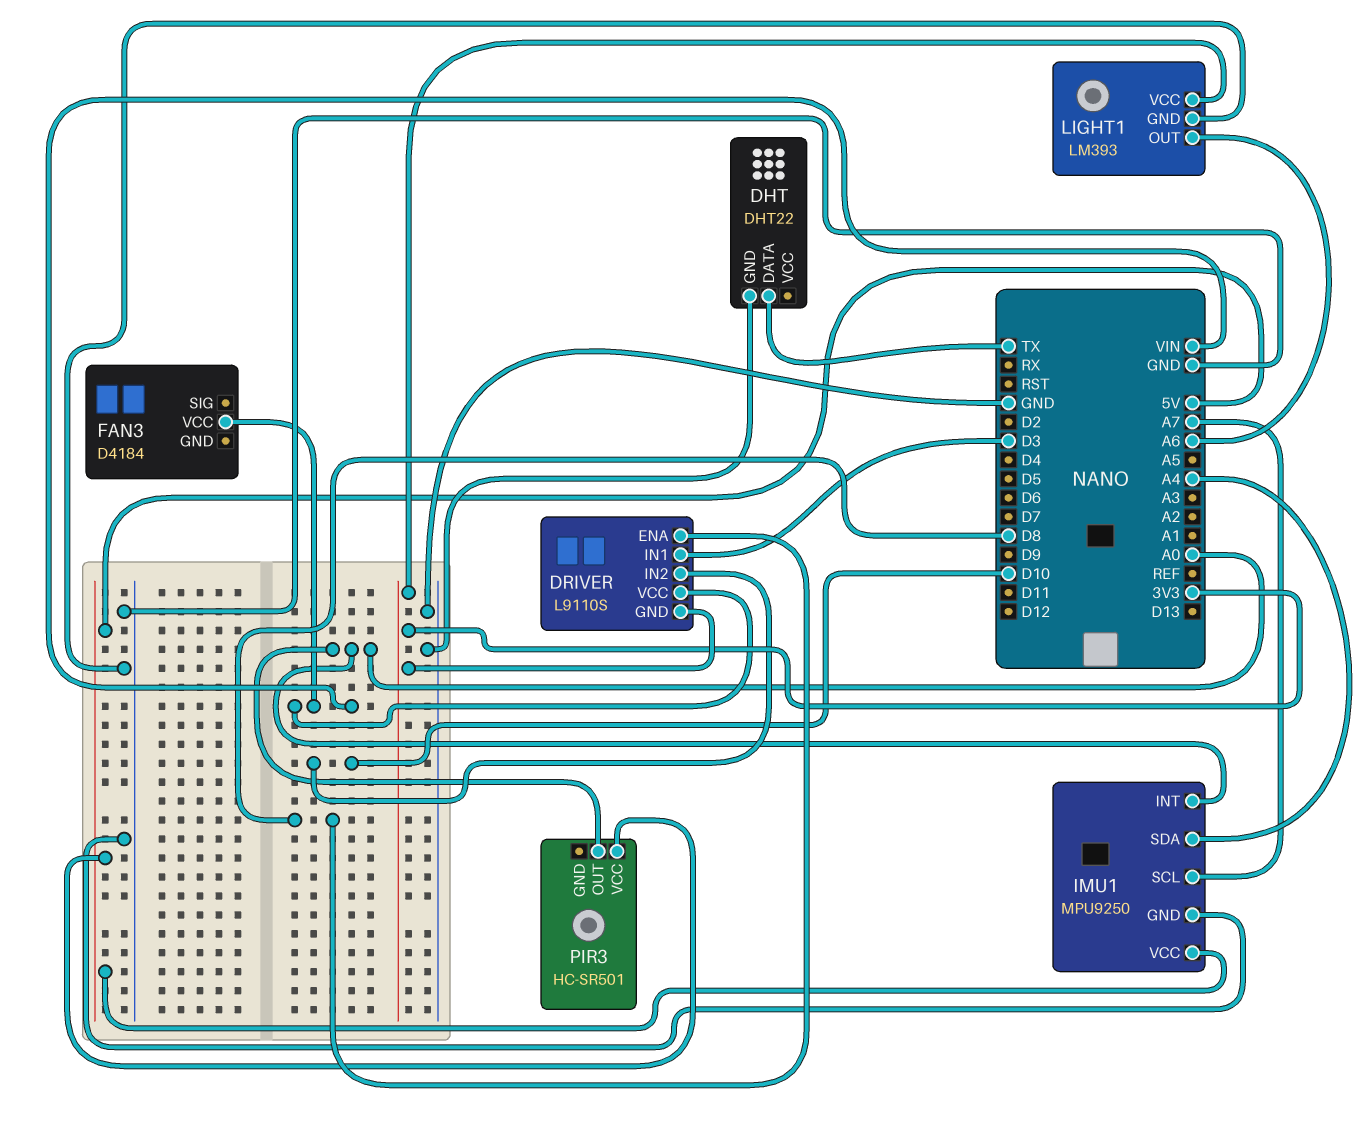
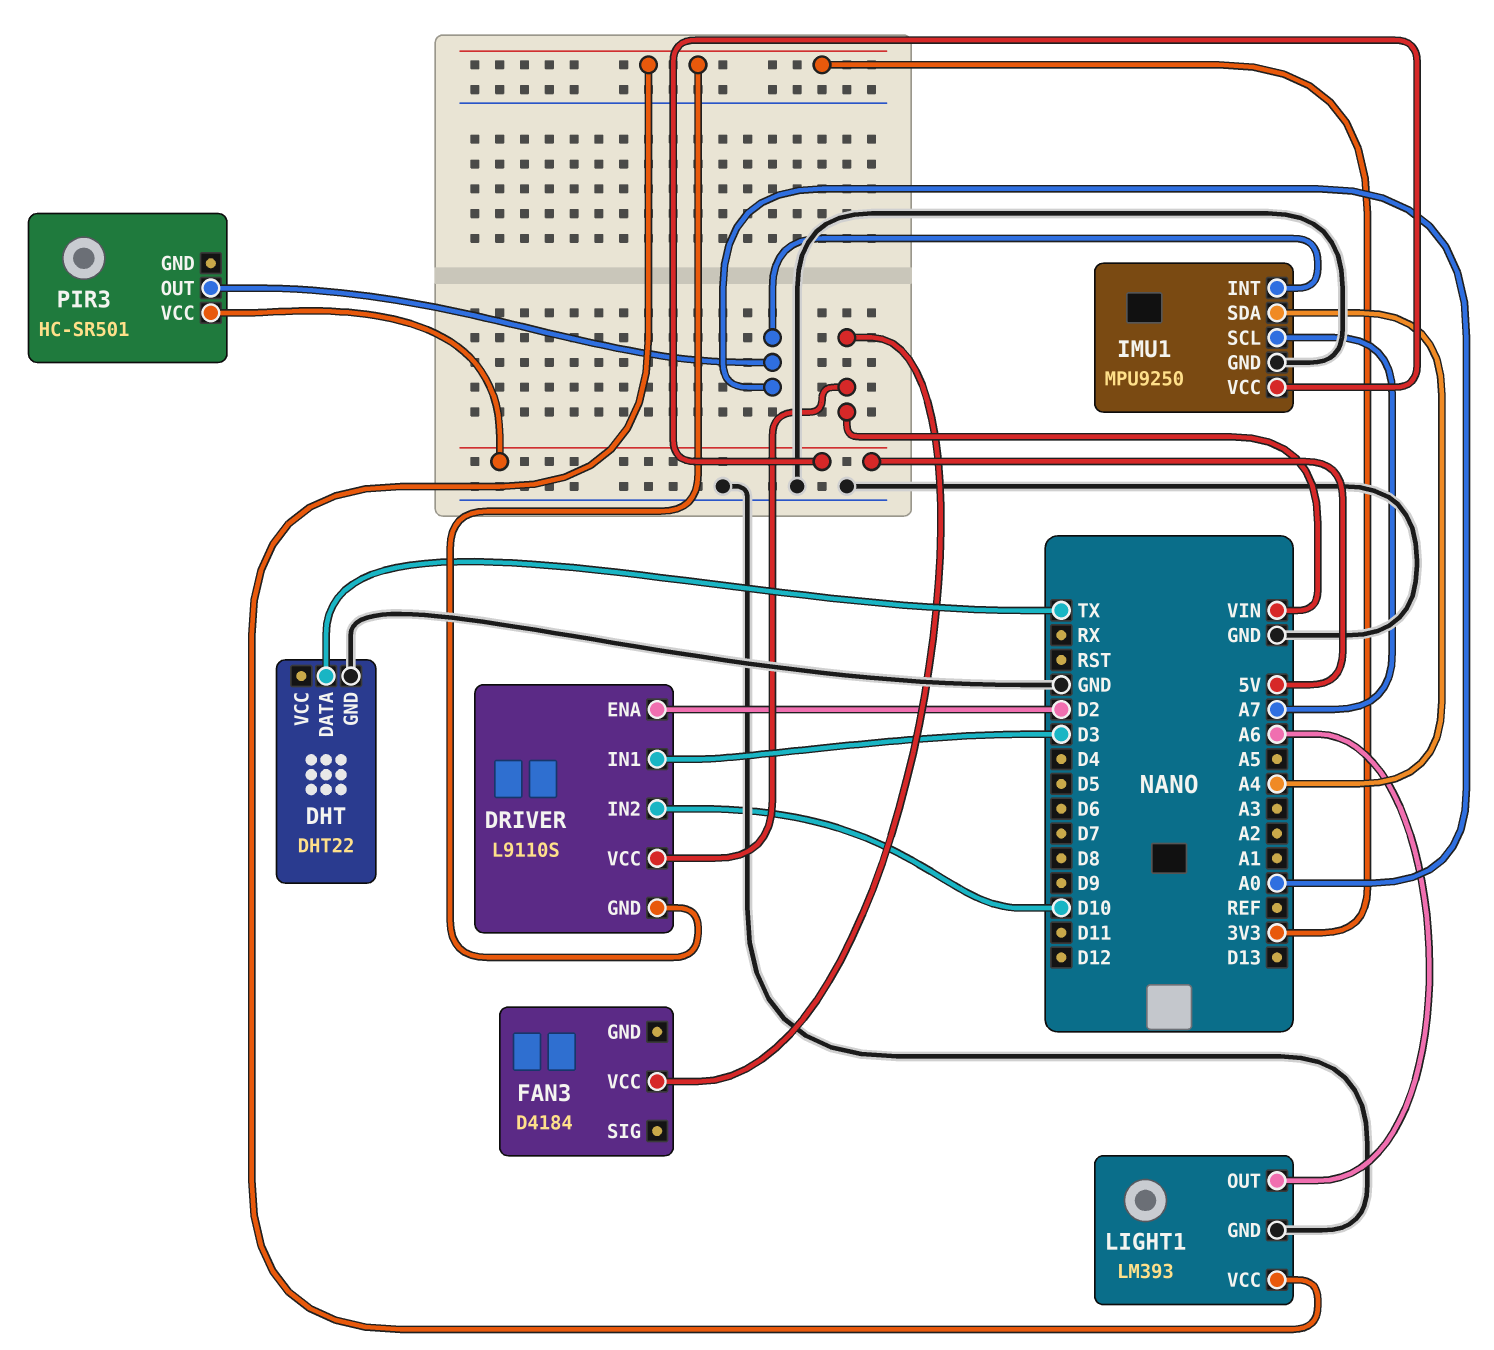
DRIVER pin ENA: D8 -> D2

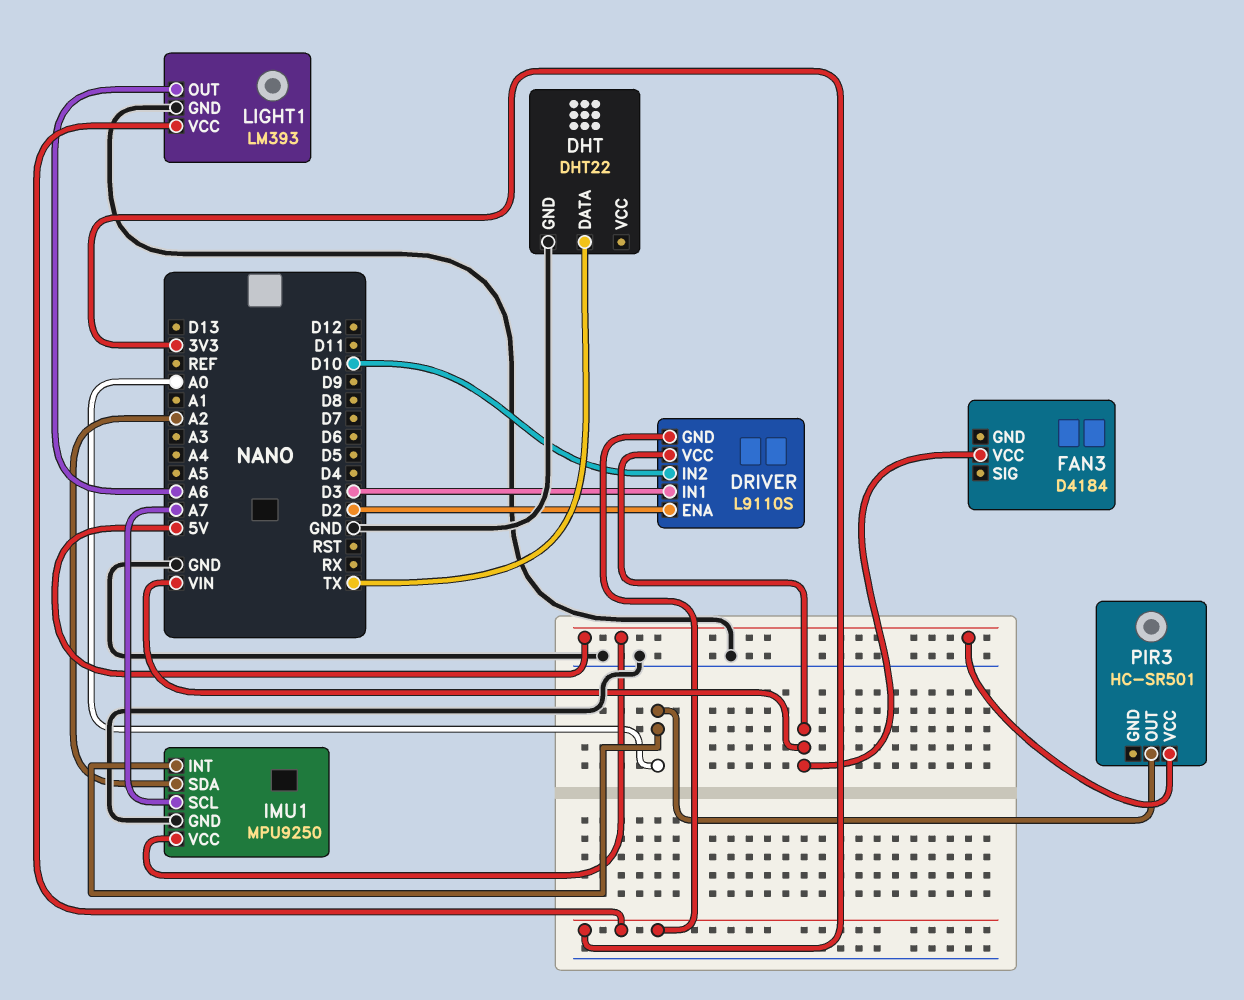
IMU1 pin SDA: A4 -> A2

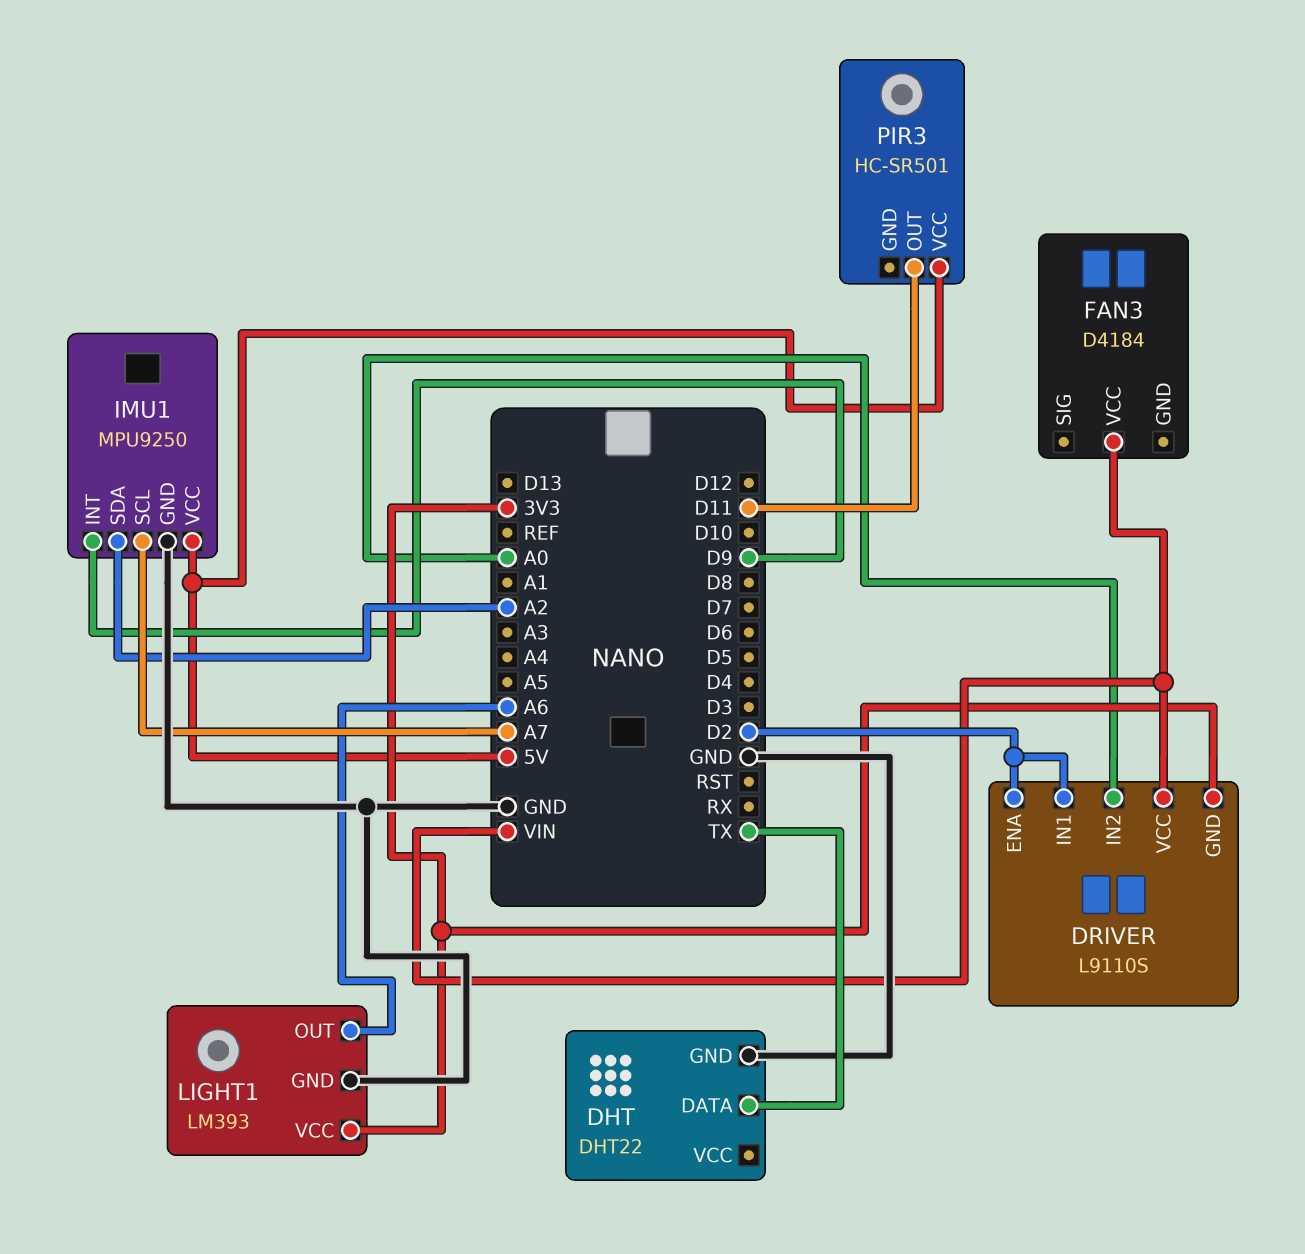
DRIVER pin IN1: D3 -> D2
DRIVER pin IN2: D10 -> A0
IMU1 pin INT: A0 -> D9
PIR3 pin OUT: A0 -> D11

